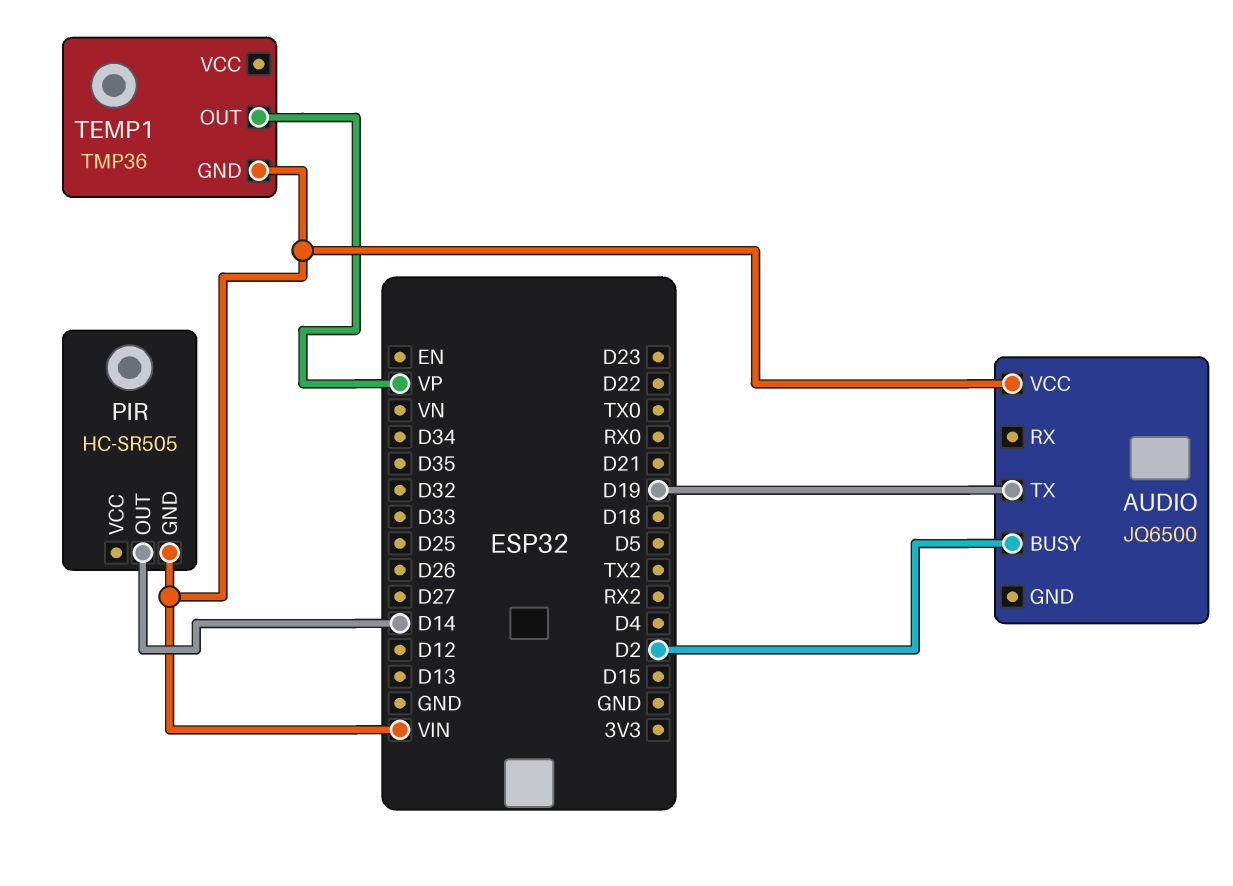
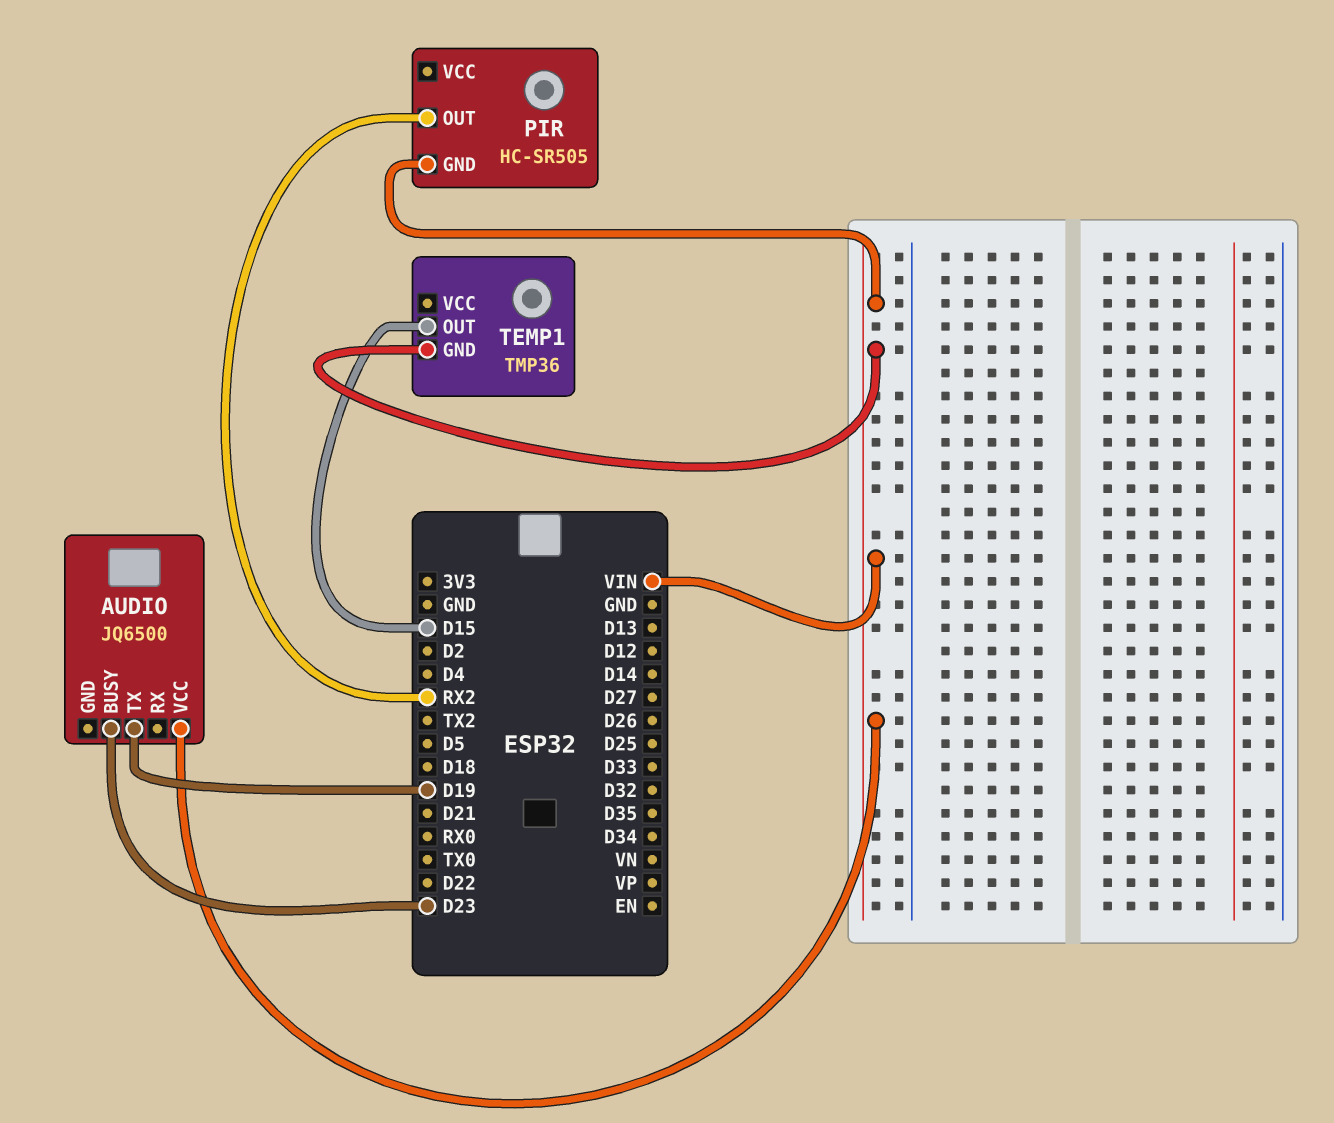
AUDIO pin BUSY: D2 -> D23
PIR pin OUT: D14 -> RX2
TEMP1 pin OUT: VP -> D15

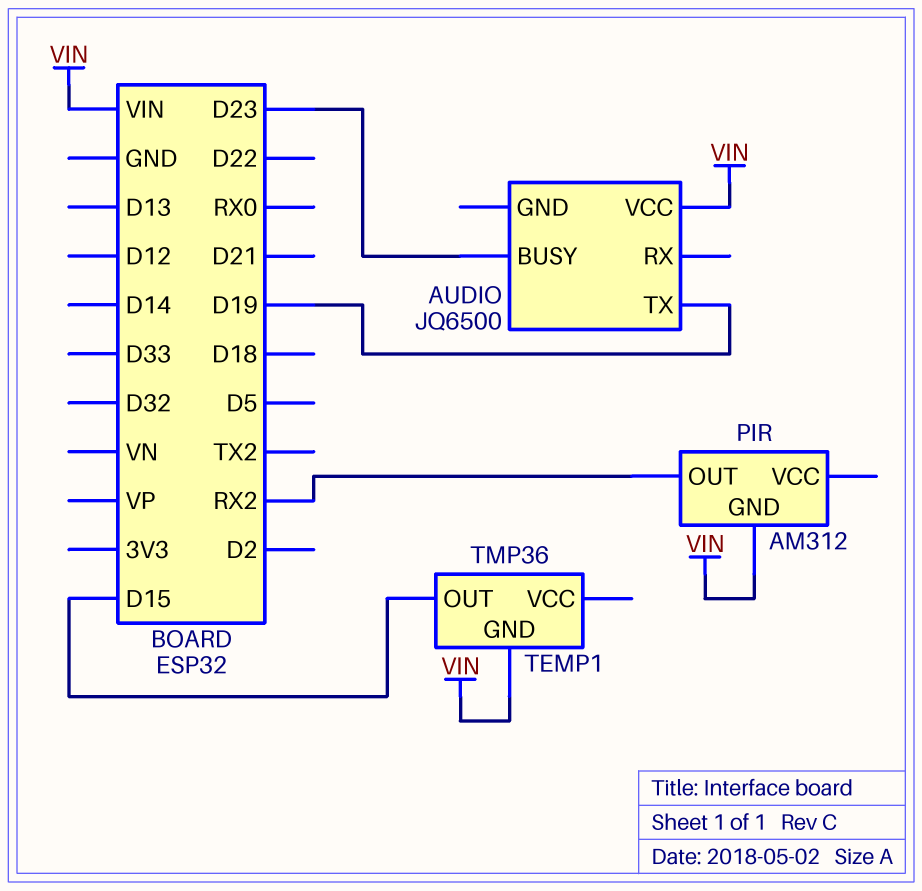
PIR: HC-SR505 -> AM312

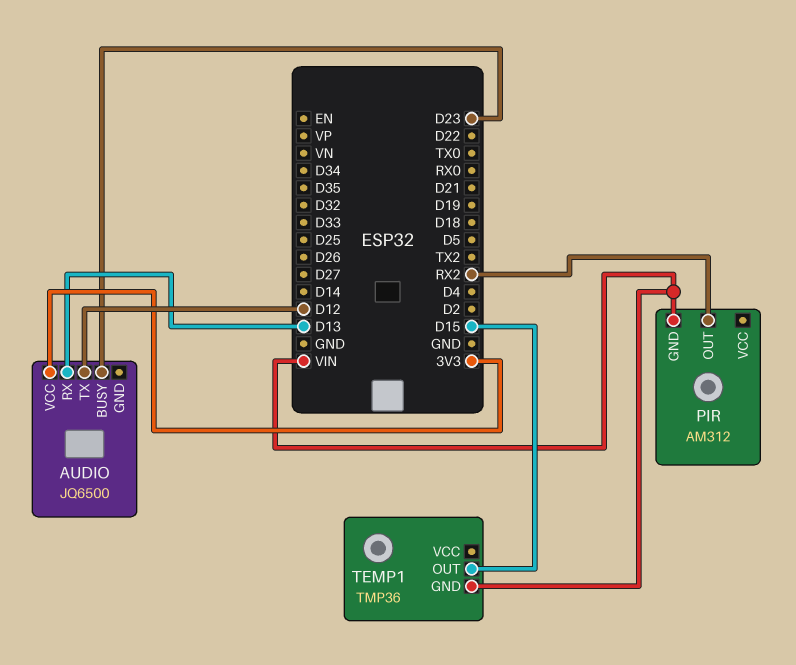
AUDIO pin RX: none -> D13
AUDIO pin TX: D19 -> D12
AUDIO pin VCC: VIN -> 3V3

